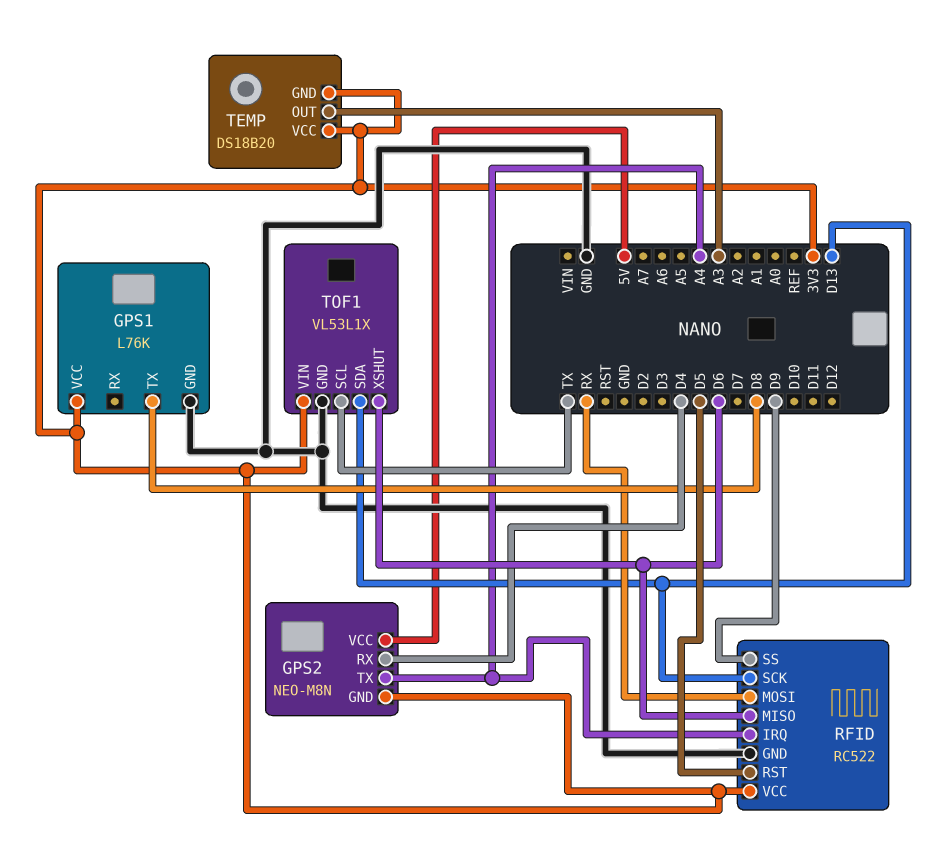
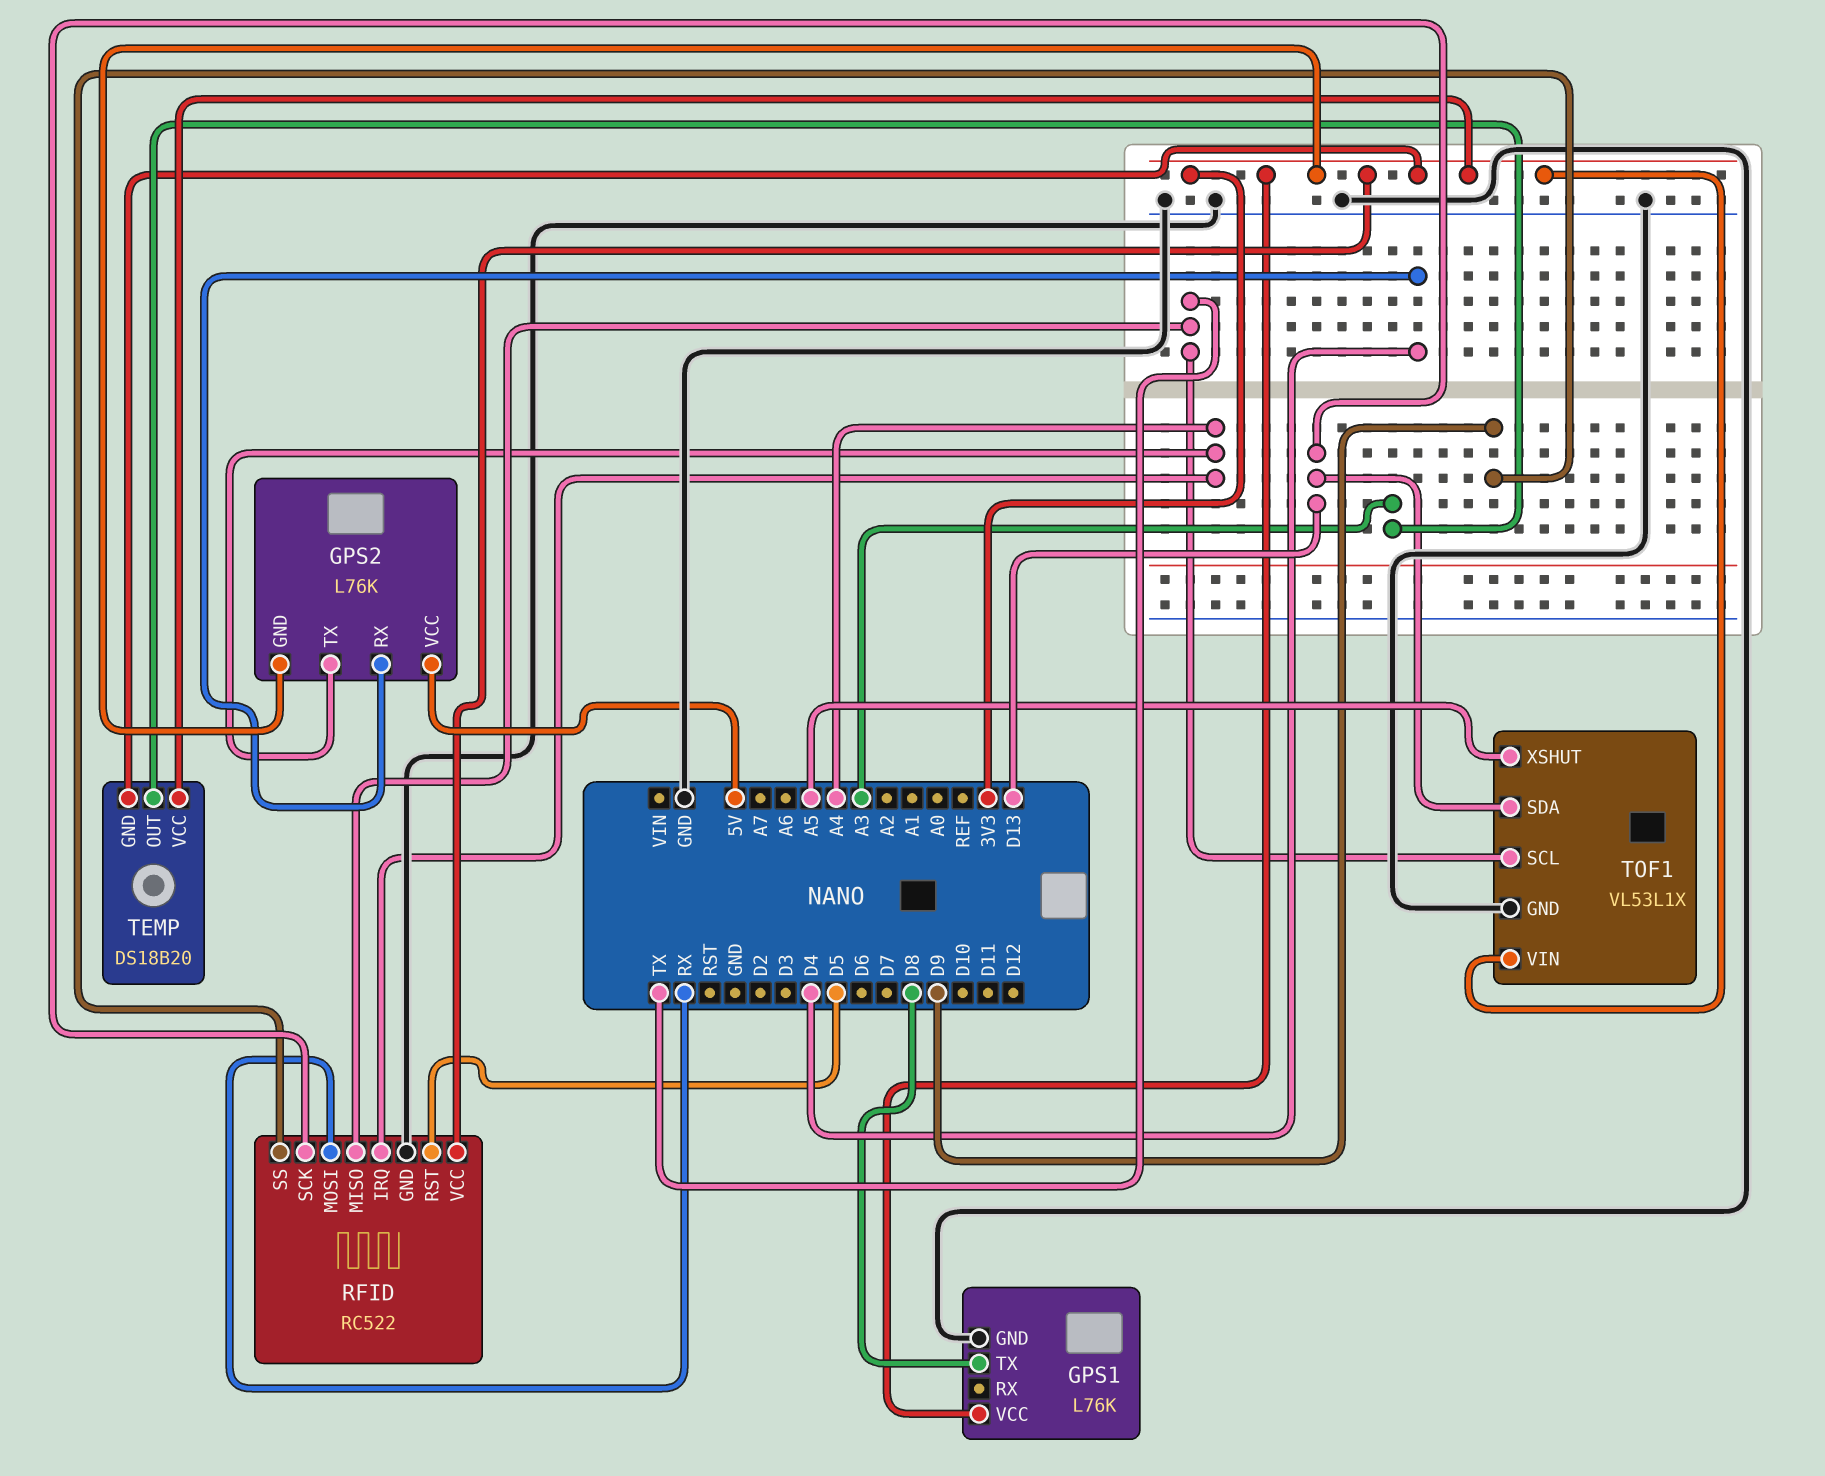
GPS2: NEO-M8N -> L76K
RFID pin MISO: D6 -> TX
TOF1 pin XSHUT: D6 -> A5

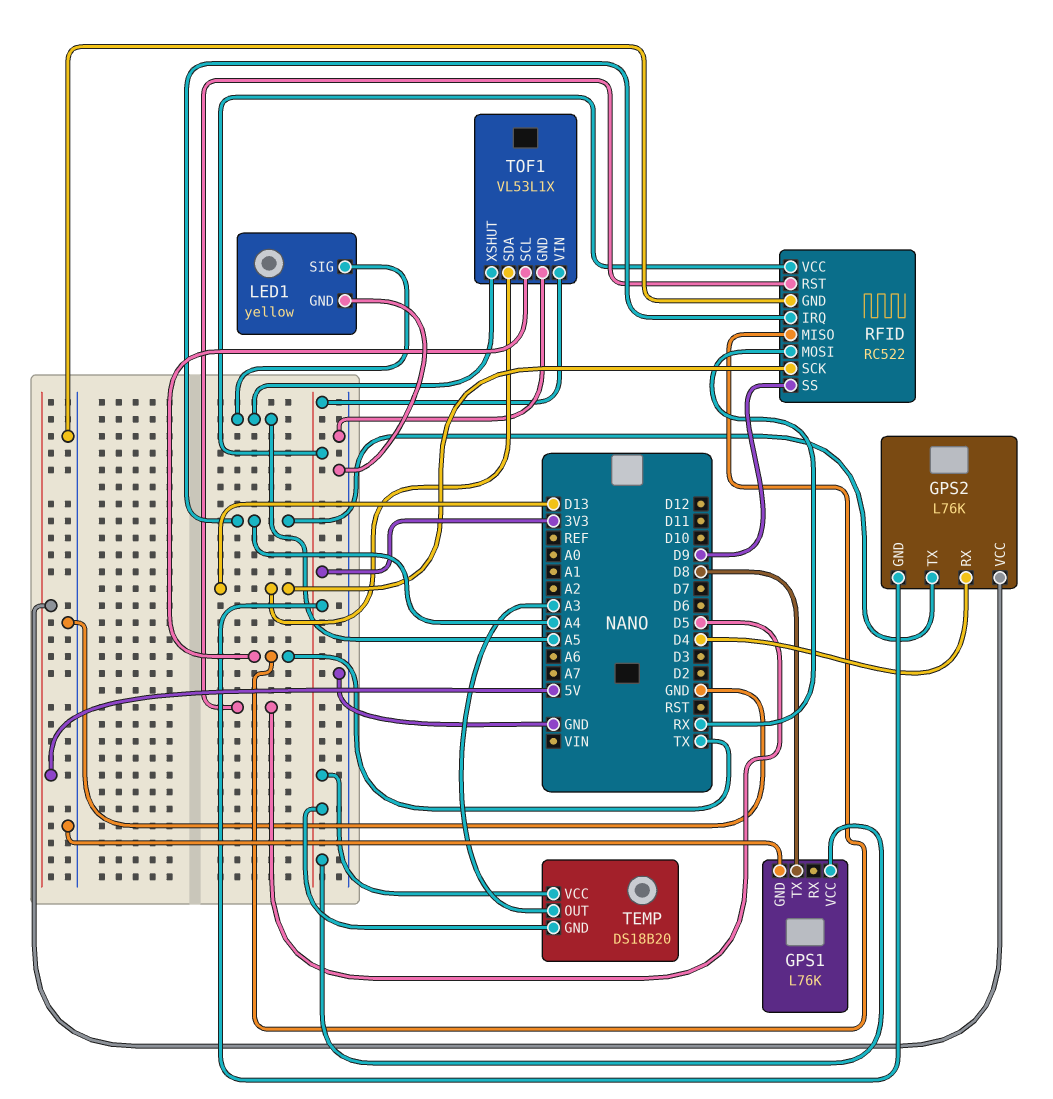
LED1: none -> yellow
LED1 pin GND: none -> GND
LED1 pin SIG: none -> A5

